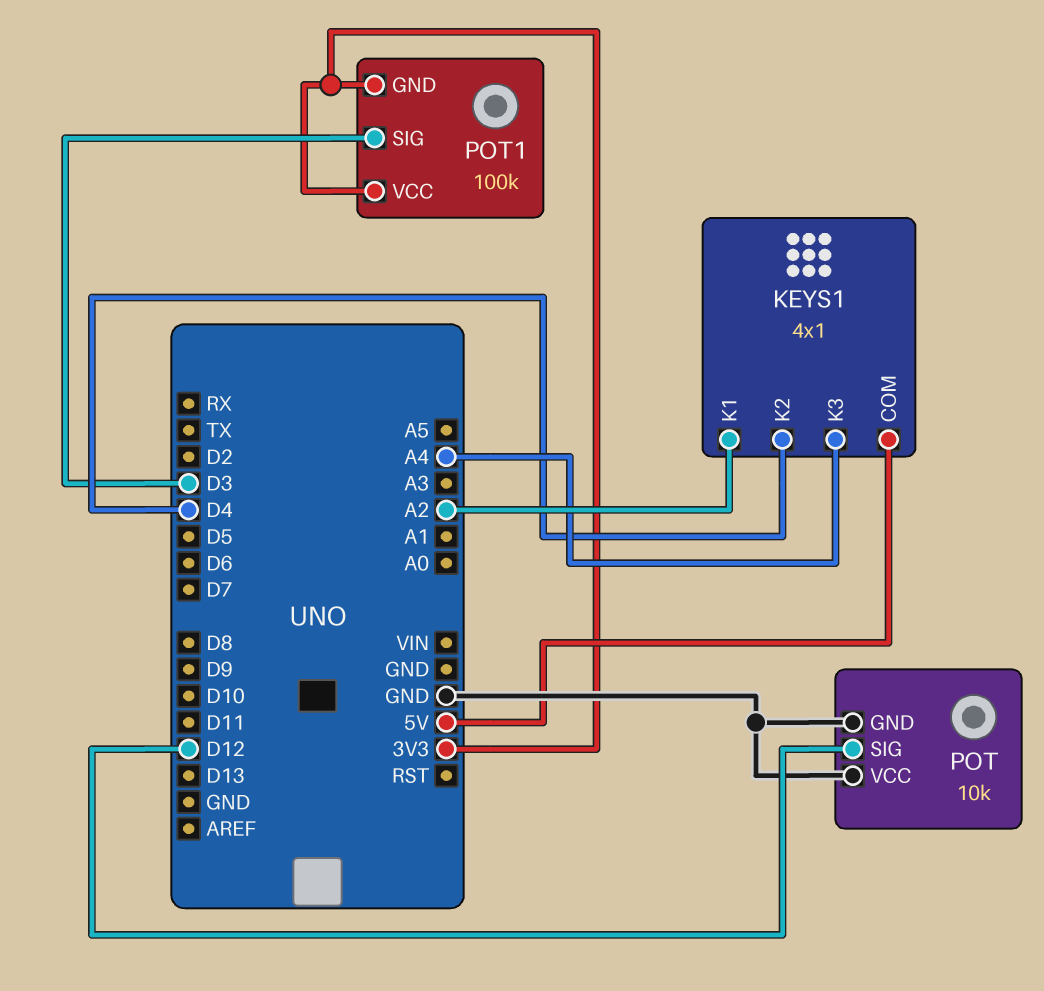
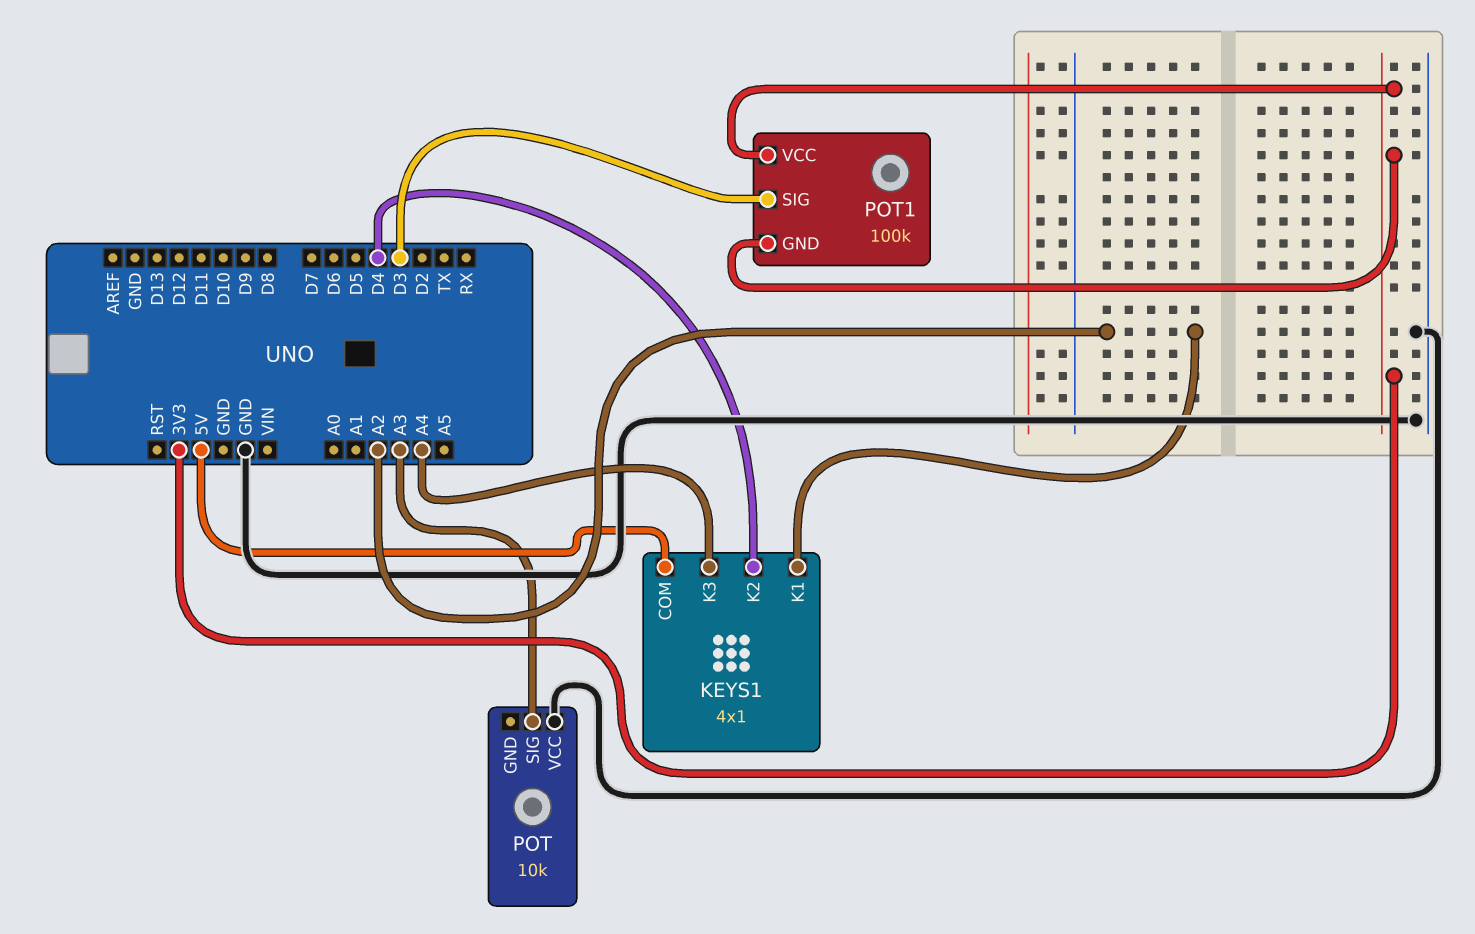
POT pin GND: GND -> none
POT pin SIG: D12 -> A3

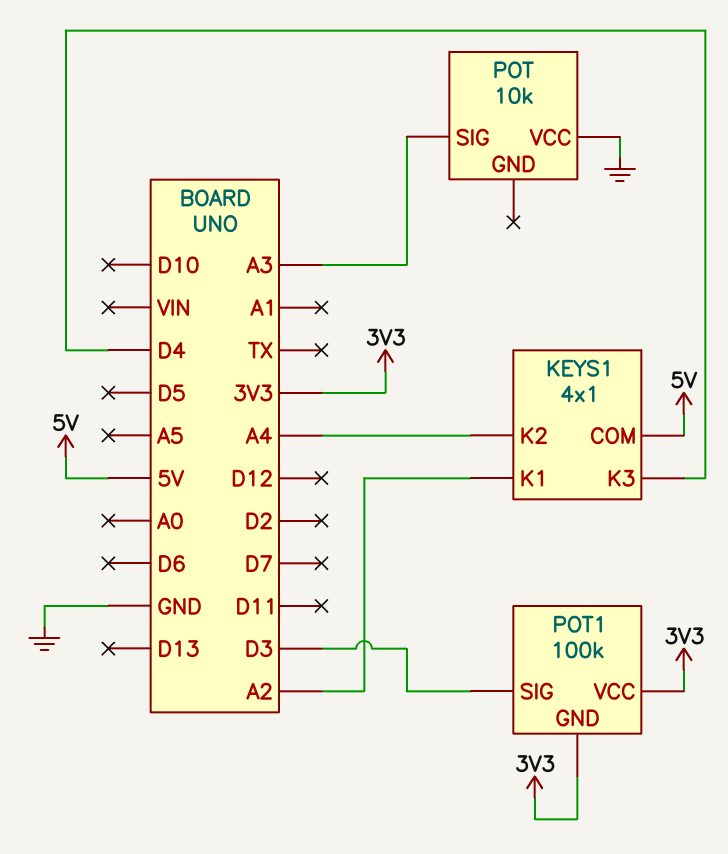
KEYS1 pin K2: D4 -> A4
KEYS1 pin K3: A4 -> D4

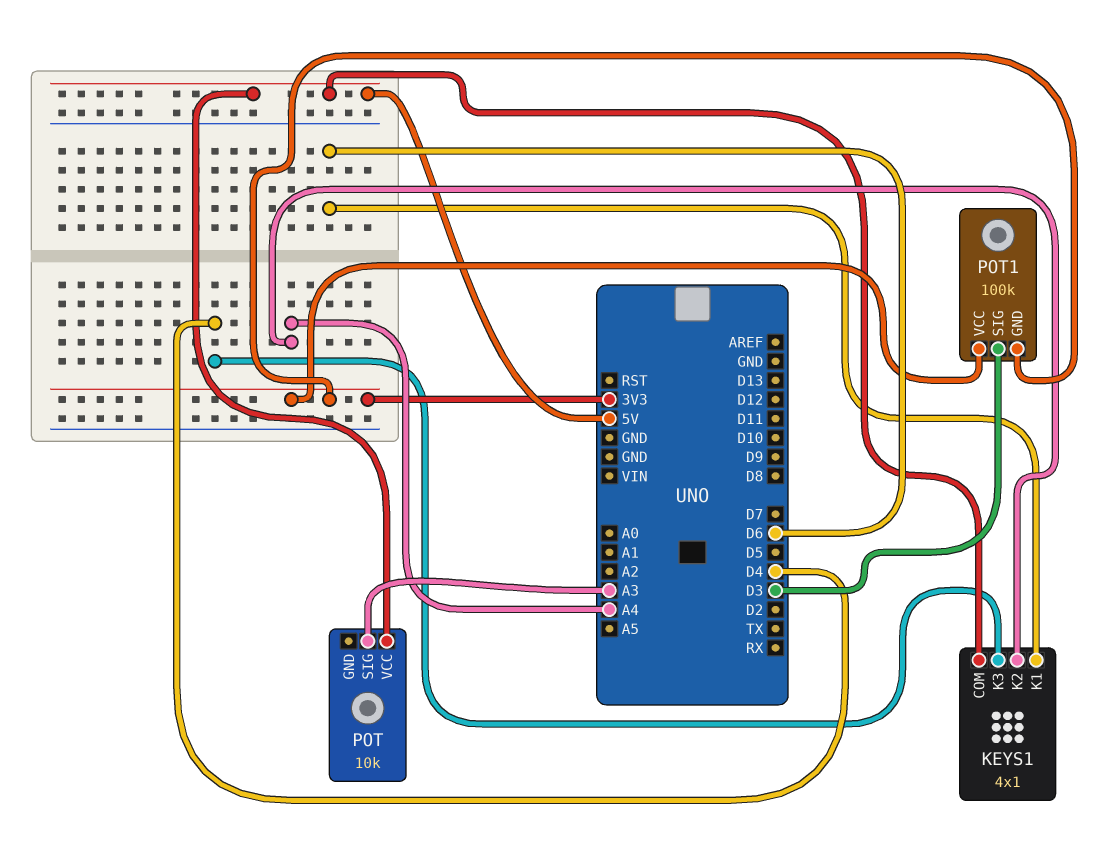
KEYS1 pin K1: A2 -> D6
POT pin VCC: GND -> 5V

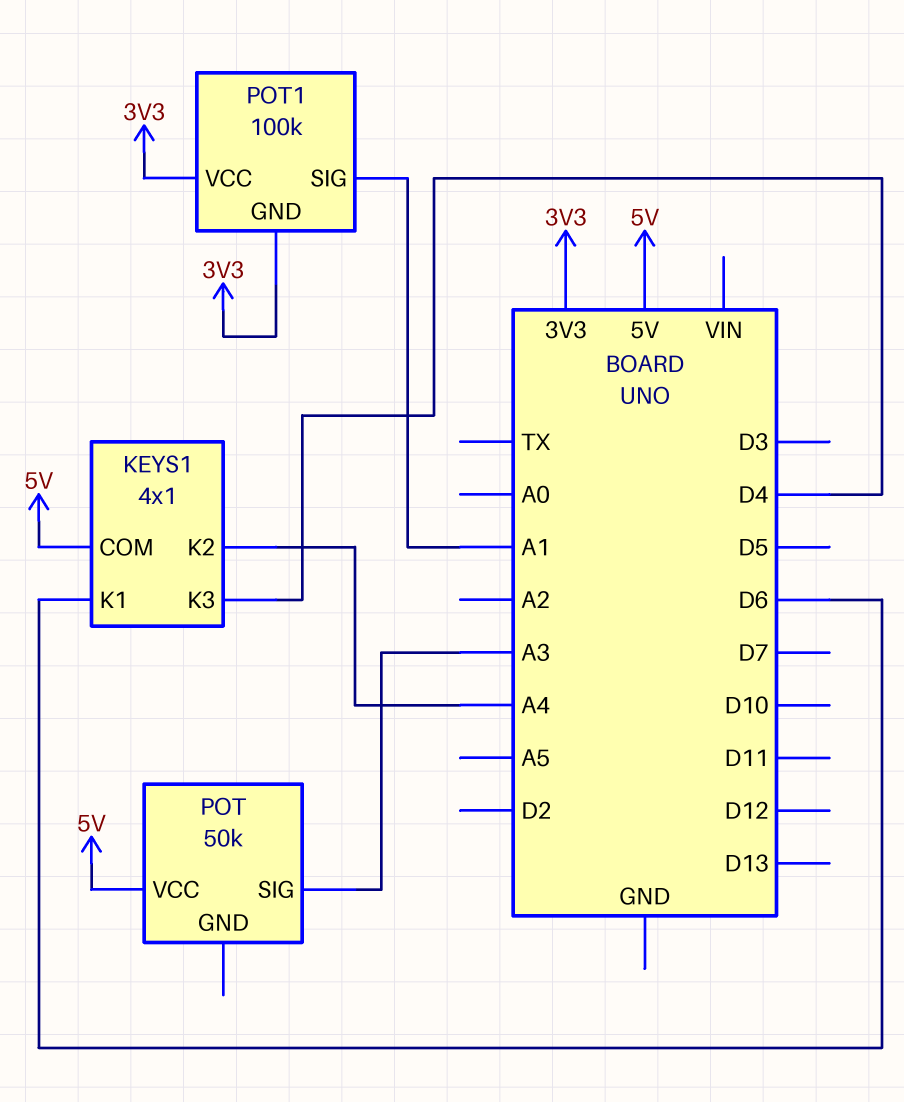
POT: 10k -> 50k
POT1 pin SIG: D3 -> A1

